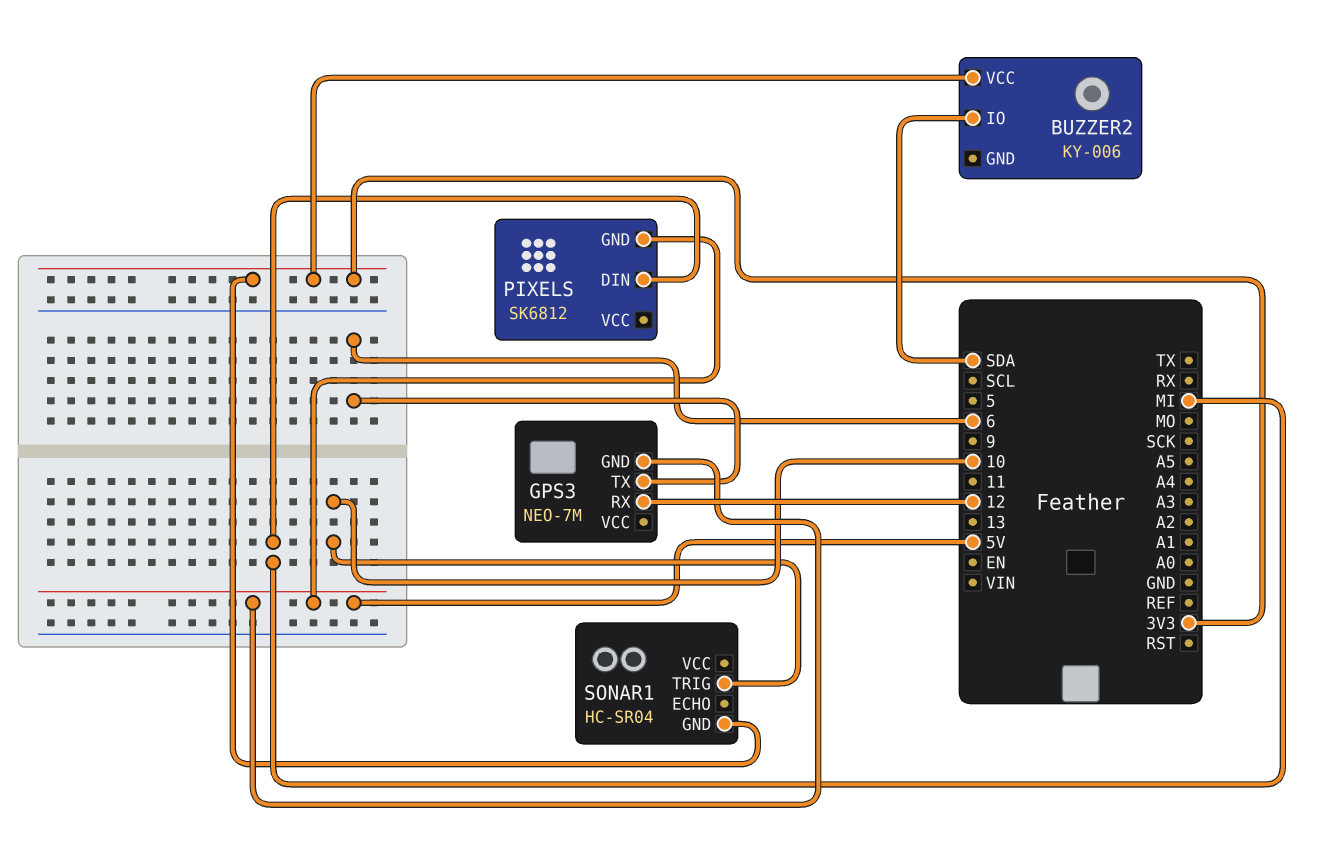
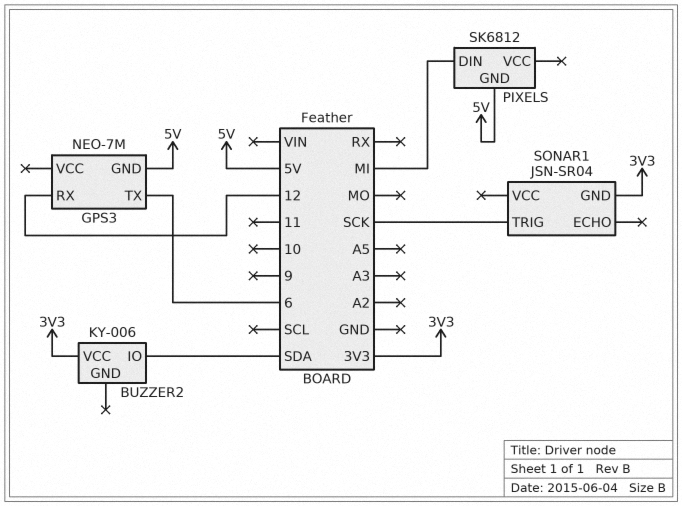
SONAR1: HC-SR04 -> JSN-SR04
SONAR1 pin TRIG: 10 -> SCK

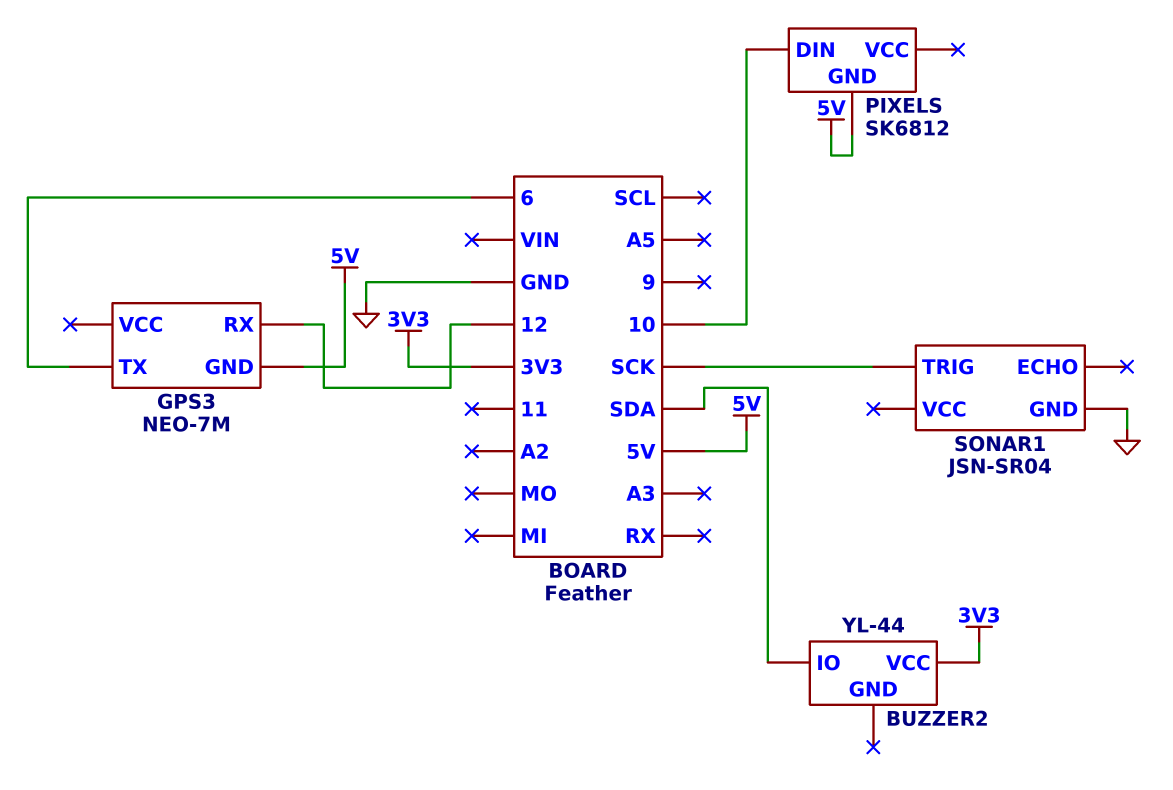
BUZZER2: KY-006 -> YL-44
PIXELS pin DIN: MI -> 10
SONAR1 pin GND: 3V3 -> GND

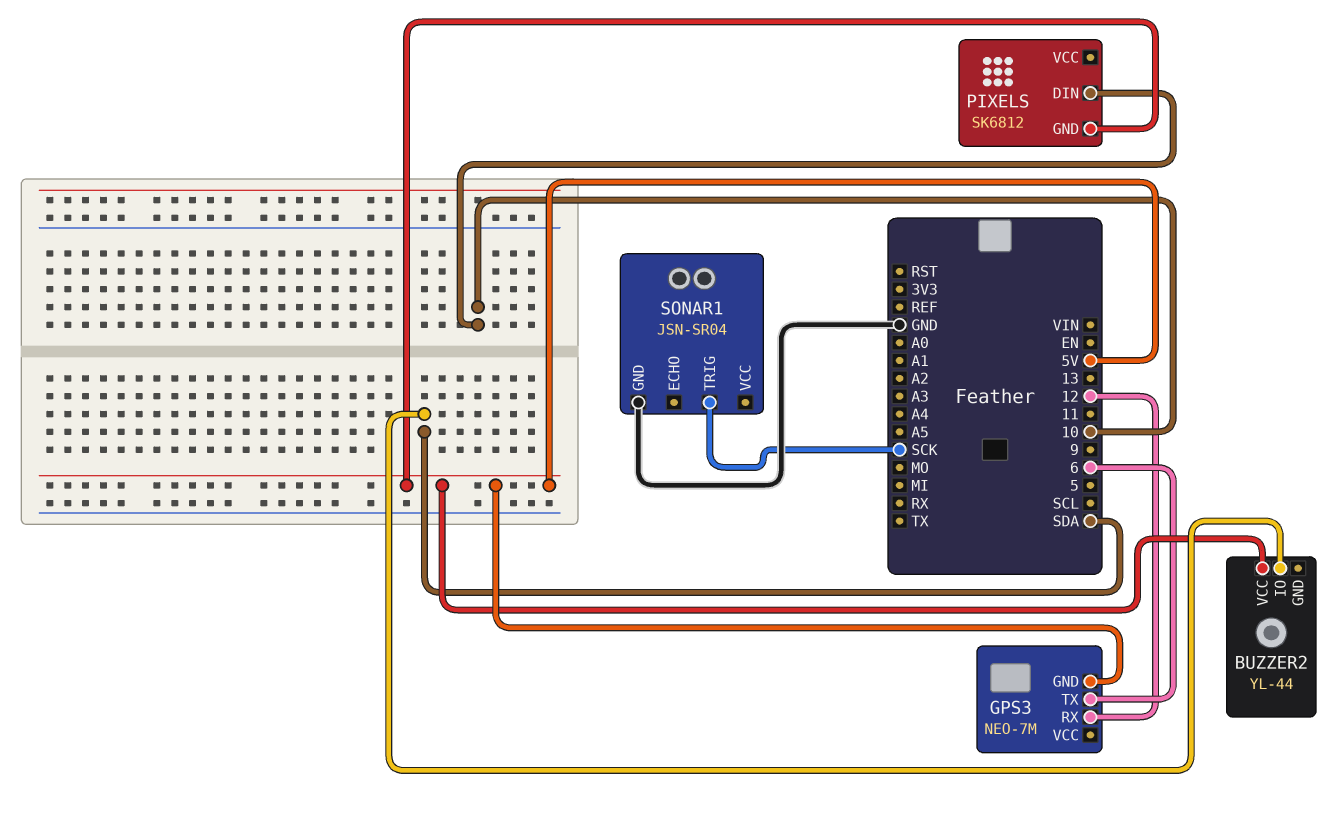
BUZZER2 pin VCC: 3V3 -> 5V

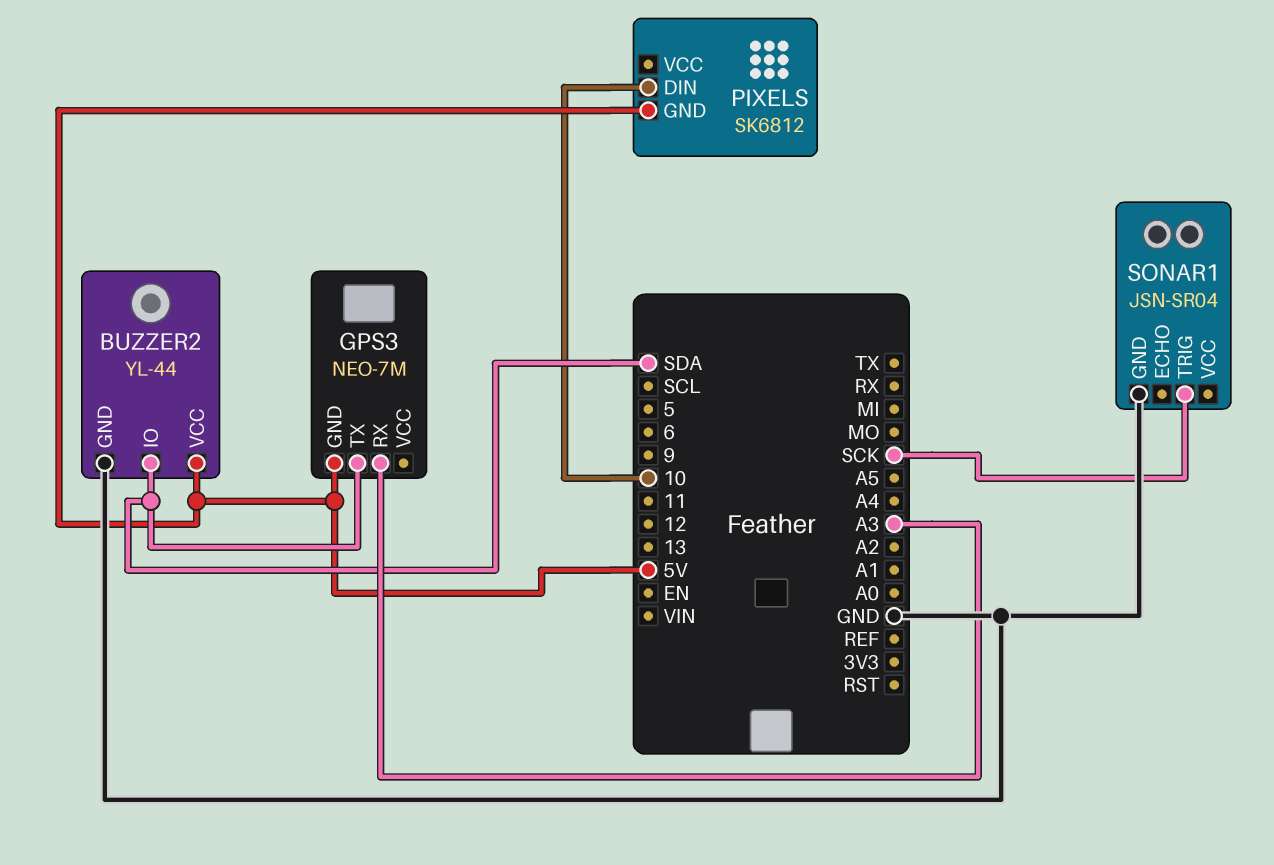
BUZZER2 pin GND: none -> GND
GPS3 pin RX: 12 -> A3
GPS3 pin TX: 6 -> SDA

